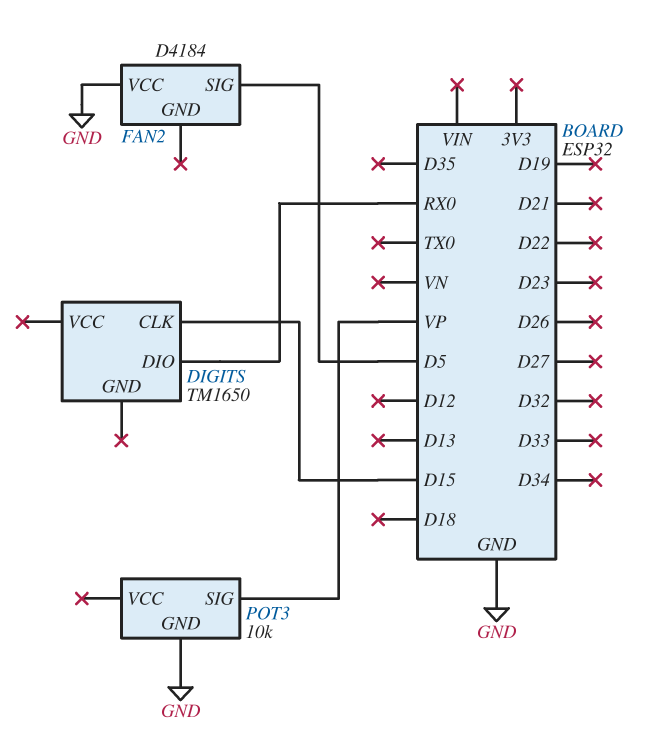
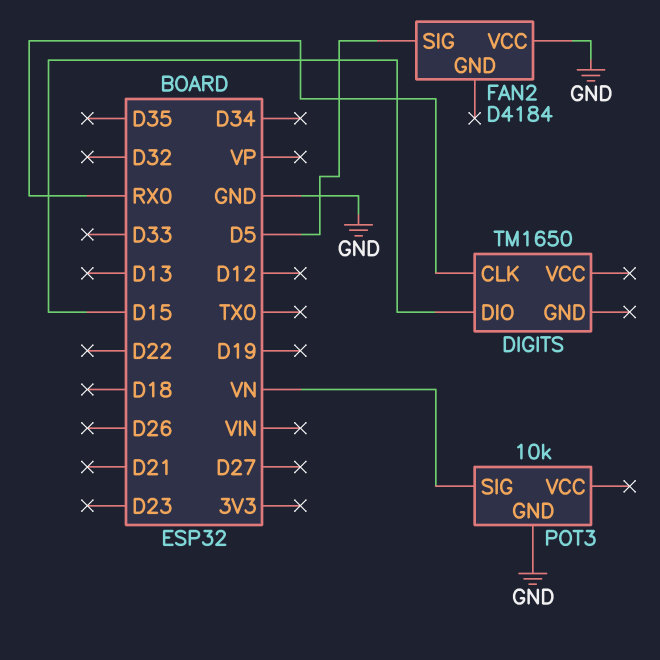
DIGITS pin CLK: D15 -> RX0
DIGITS pin DIO: RX0 -> D15
POT3 pin SIG: VP -> VN

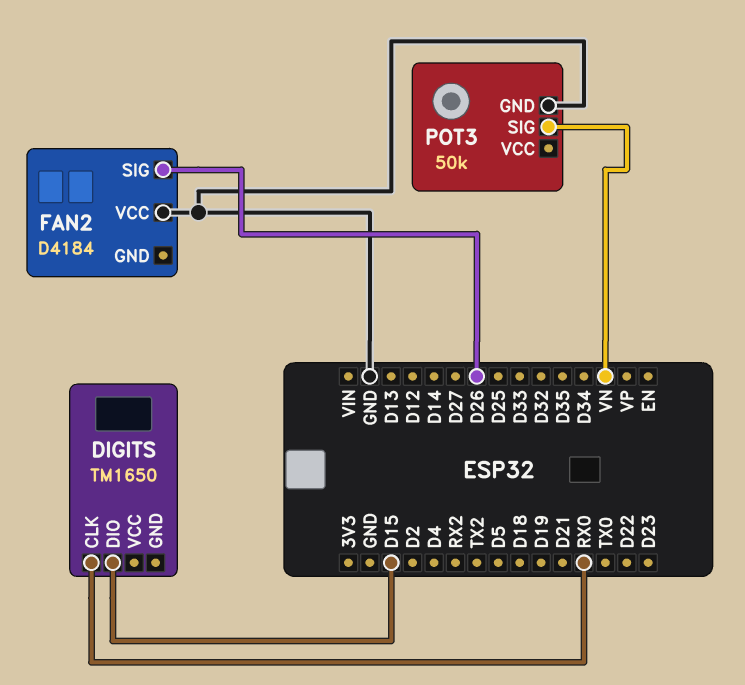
FAN2 pin SIG: D5 -> D26
POT3: 10k -> 50k

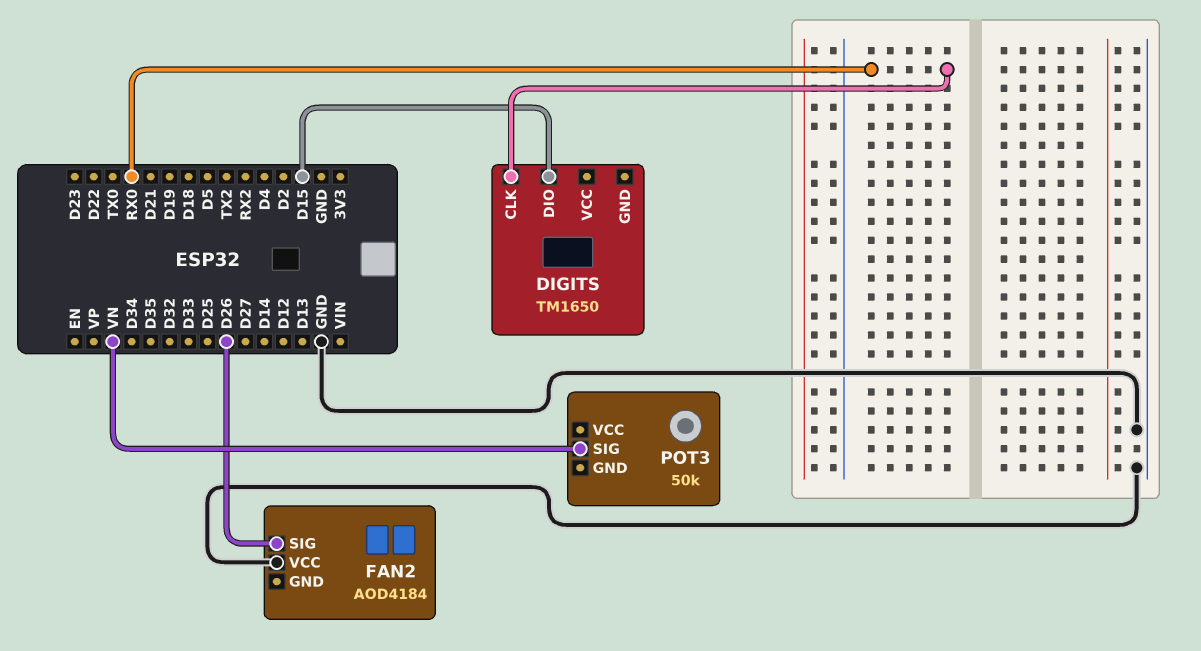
FAN2: D4184 -> AOD4184
POT3 pin GND: GND -> none

